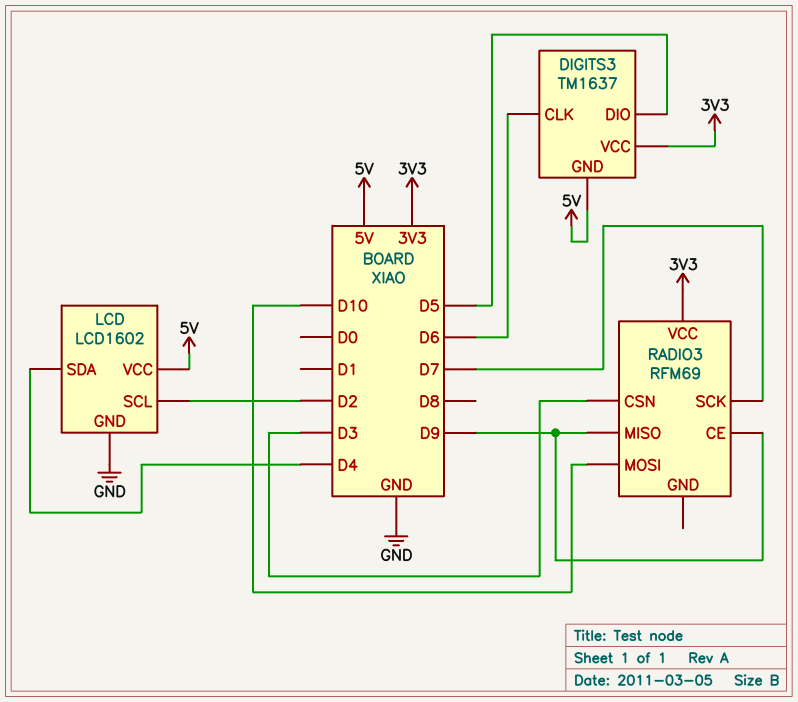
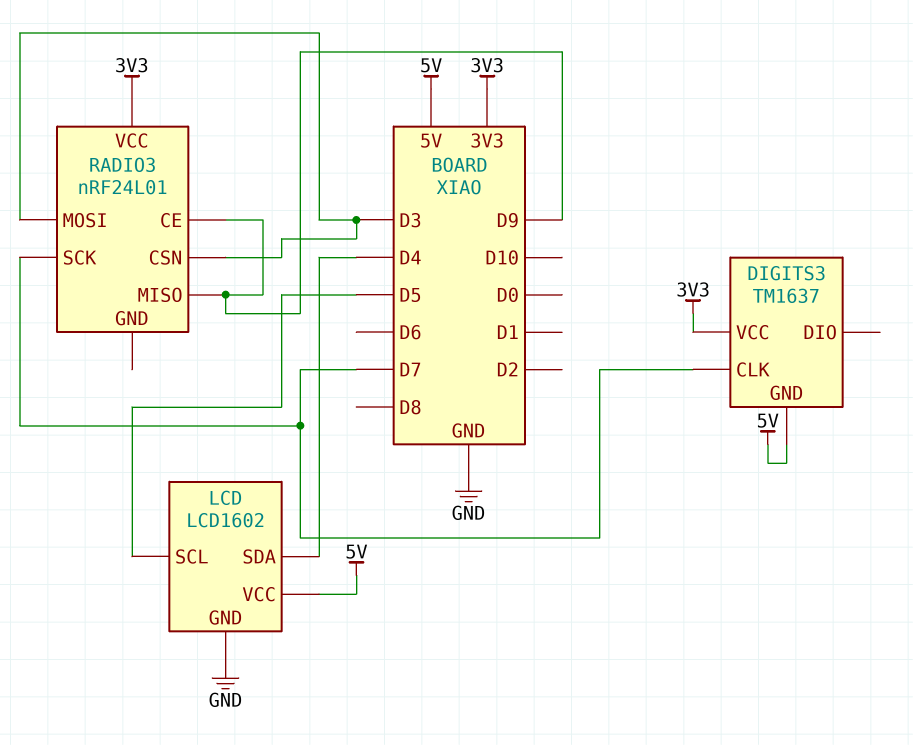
DIGITS3 pin CLK: D6 -> D7
DIGITS3 pin DIO: D5 -> none
LCD pin SCL: D2 -> D5
RADIO3: RFM69 -> nRF24L01
RADIO3 pin MOSI: D10 -> D3

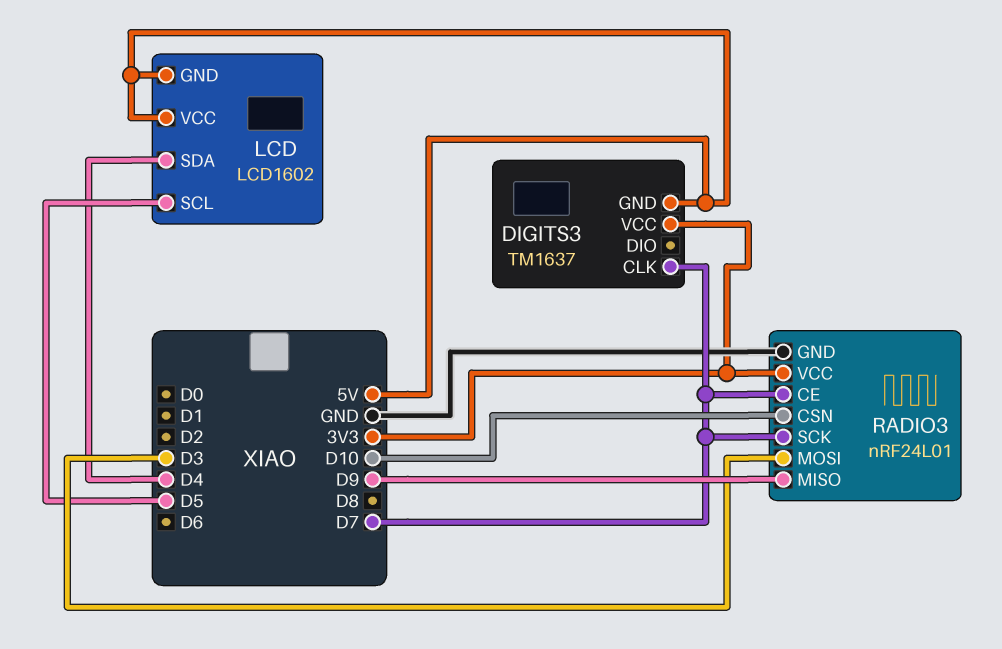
LCD pin GND: GND -> 5V
RADIO3 pin CE: D9 -> D7
RADIO3 pin CSN: D3 -> D10
RADIO3 pin GND: none -> GND

